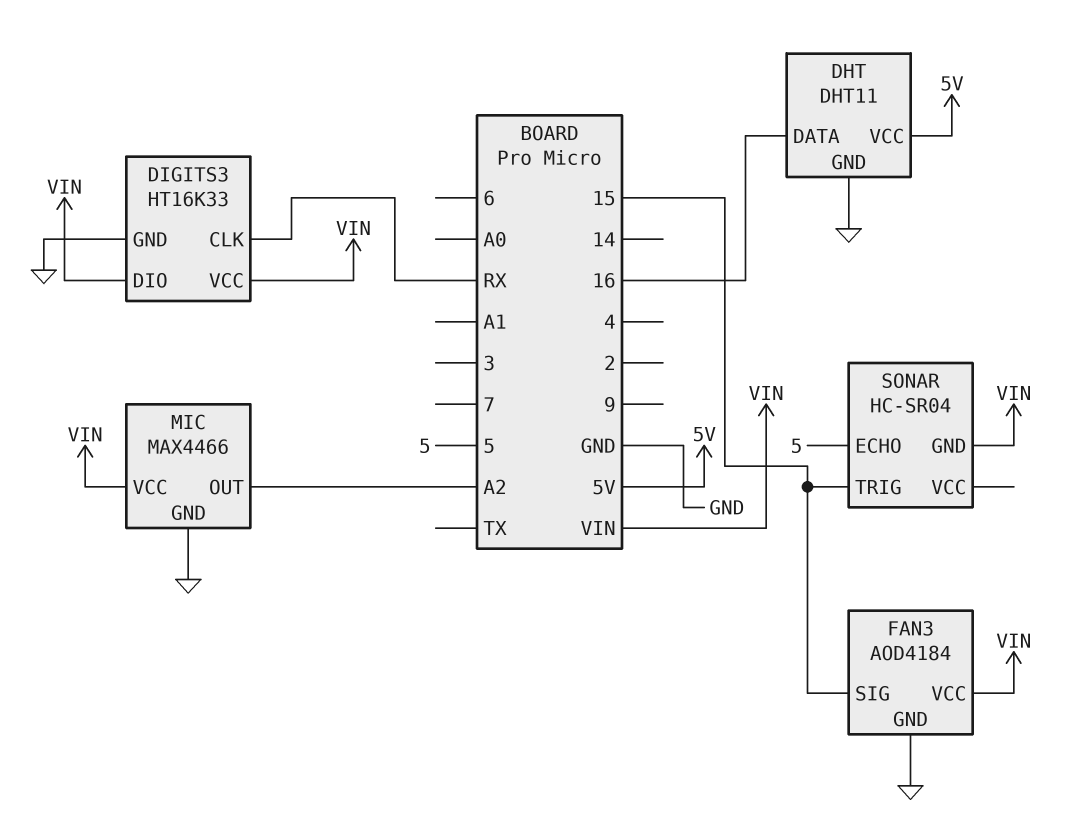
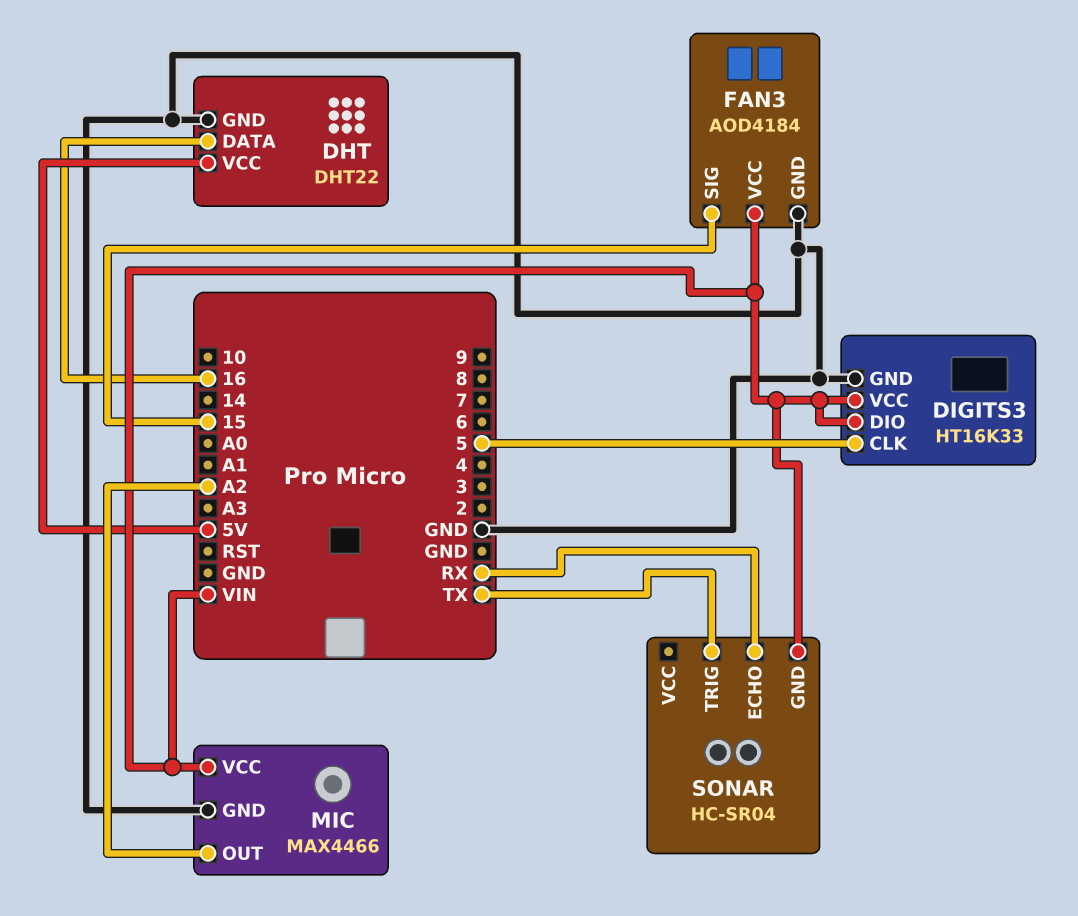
DHT: DHT11 -> DHT22
DIGITS3 pin CLK: RX -> 5
SONAR pin ECHO: 5 -> RX
SONAR pin TRIG: 15 -> TX

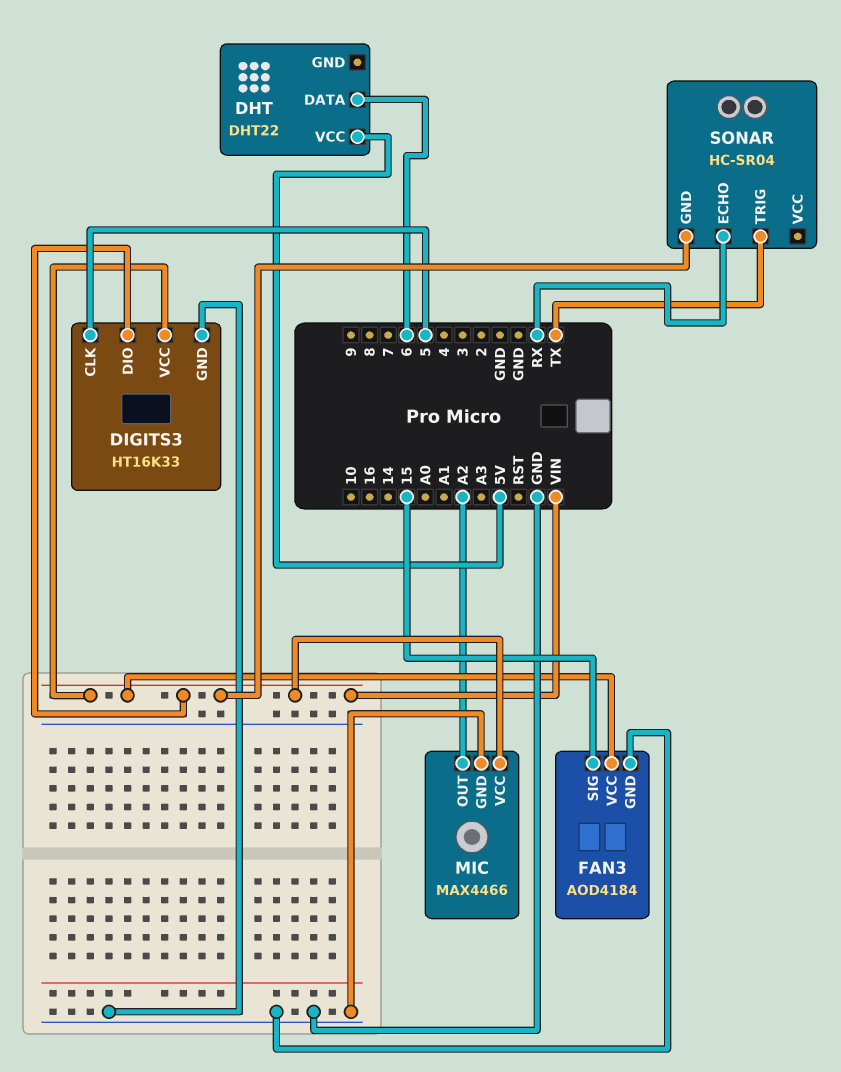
DHT pin DATA: 16 -> 6
DHT pin GND: GND -> none

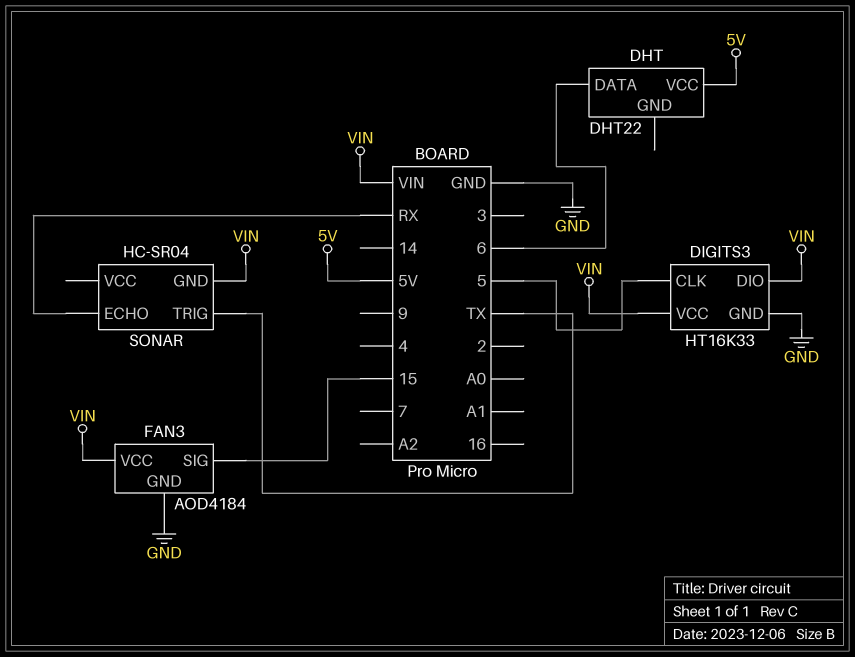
MIC: MAX4466 -> none
MIC pin GND: GND -> none
MIC pin OUT: A2 -> none
MIC pin VCC: VIN -> none

